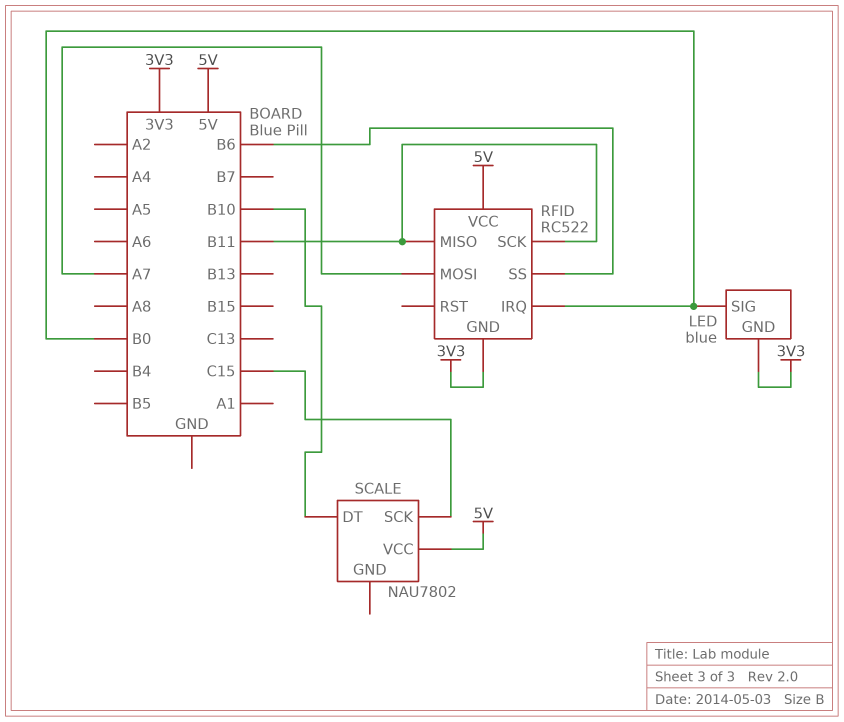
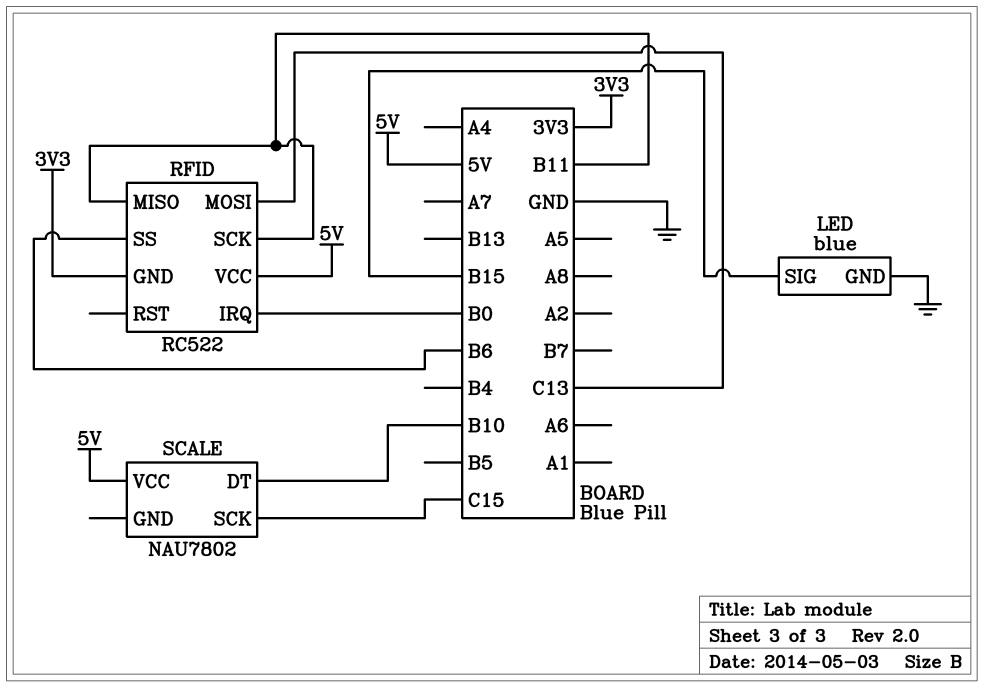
LED pin GND: 3V3 -> GND
LED pin SIG: B0 -> B15
RFID pin MOSI: A7 -> C13

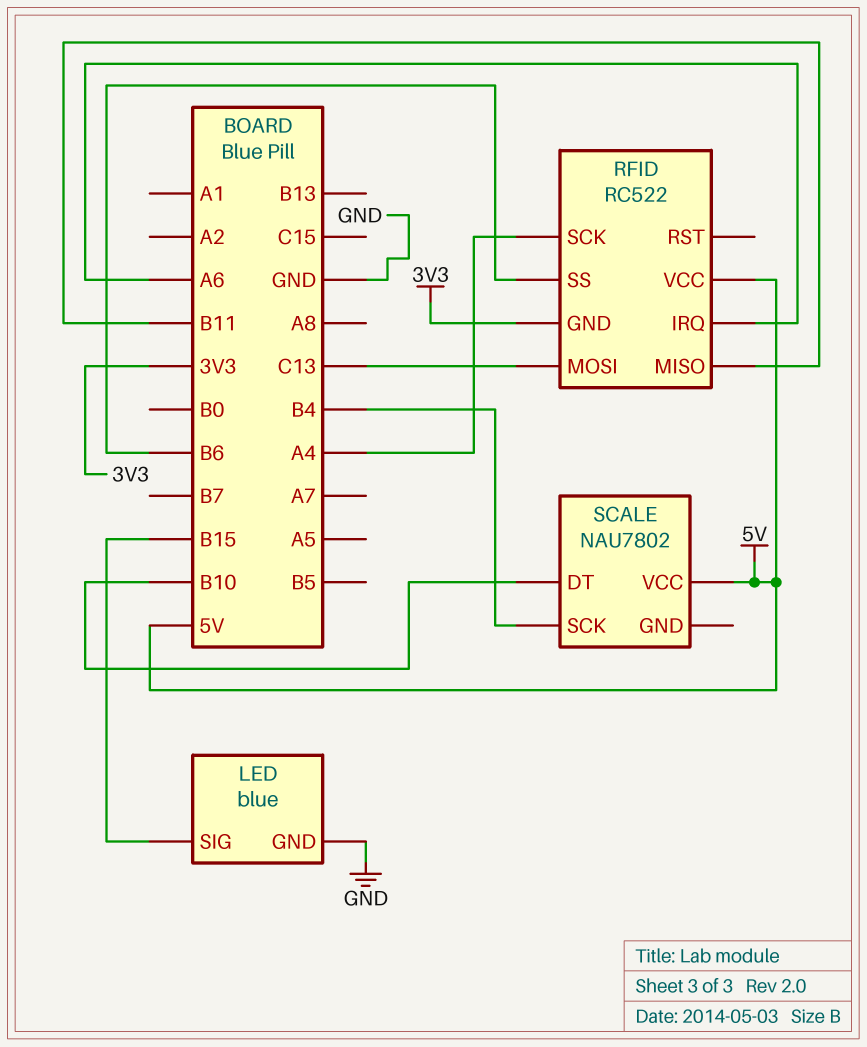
RFID pin IRQ: B0 -> A6
RFID pin SCK: B11 -> A4
SCALE pin SCK: C15 -> B4

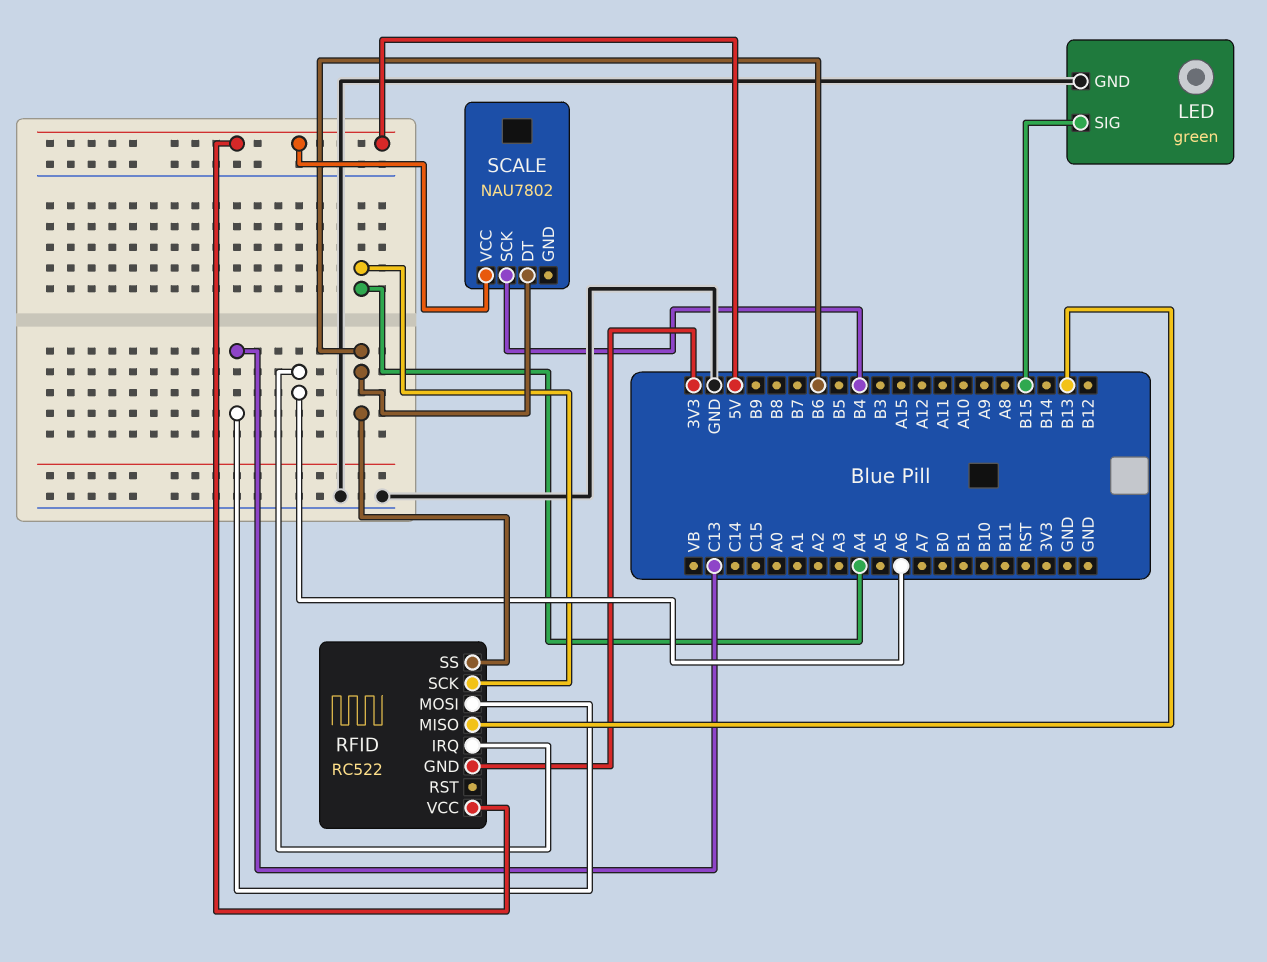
LED: blue -> green
RFID pin MISO: B11 -> B13
SCALE pin DT: B10 -> B6

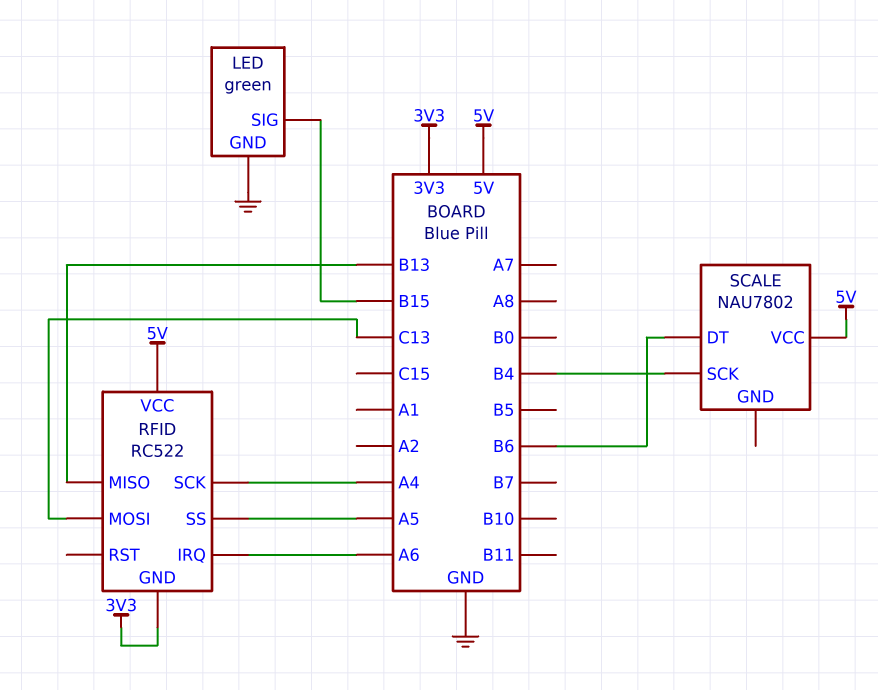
RFID pin SS: B6 -> A5

